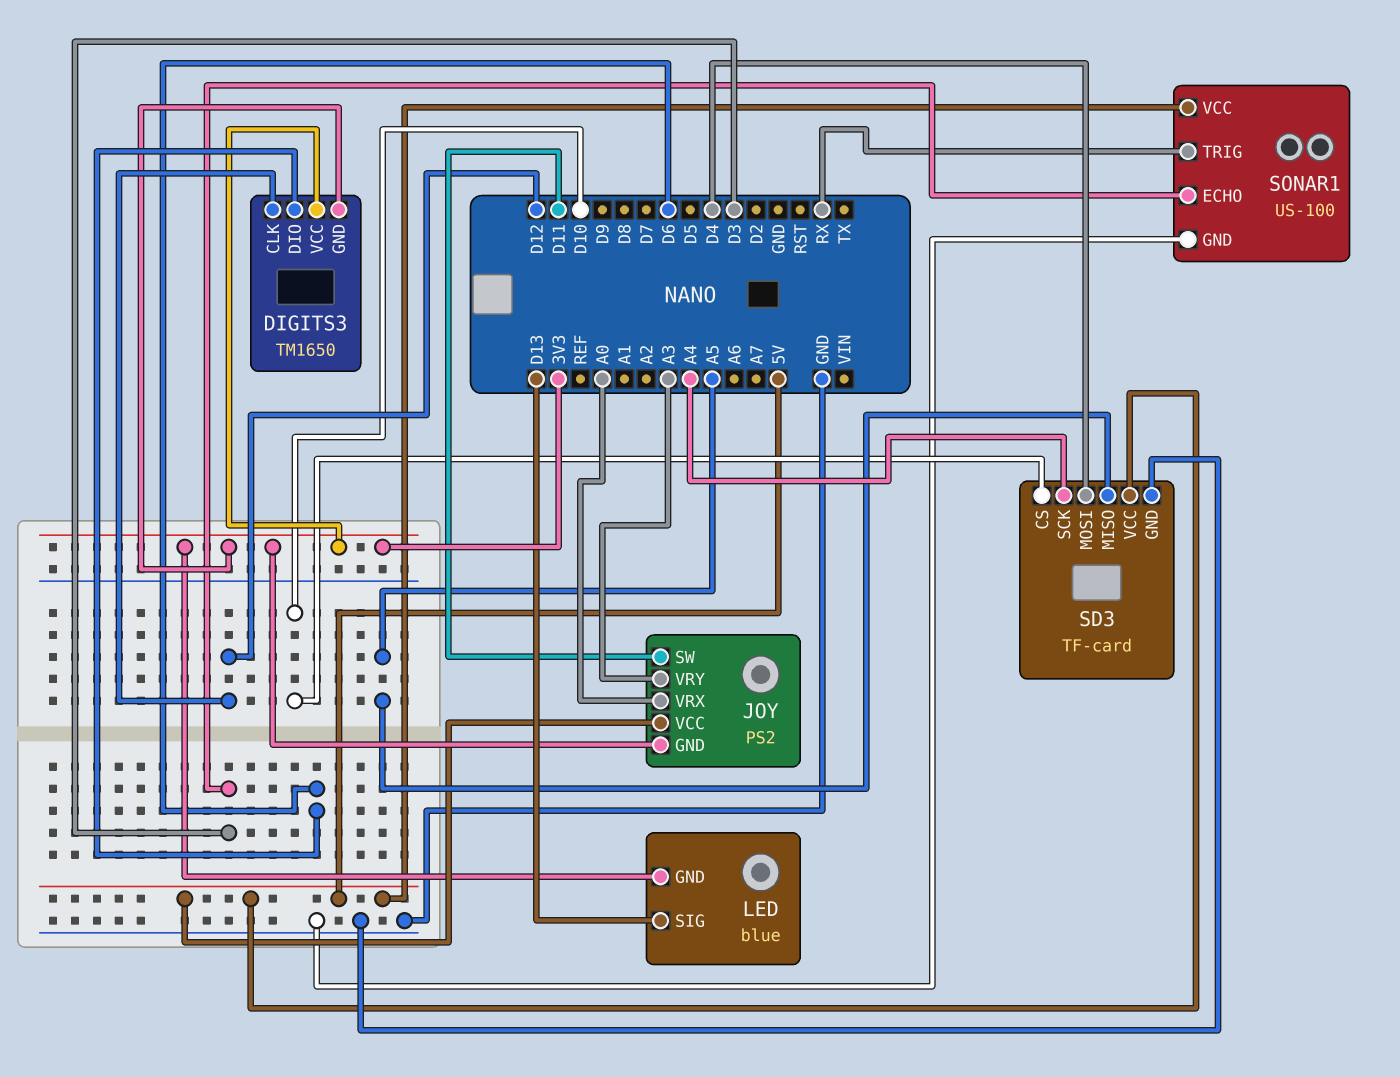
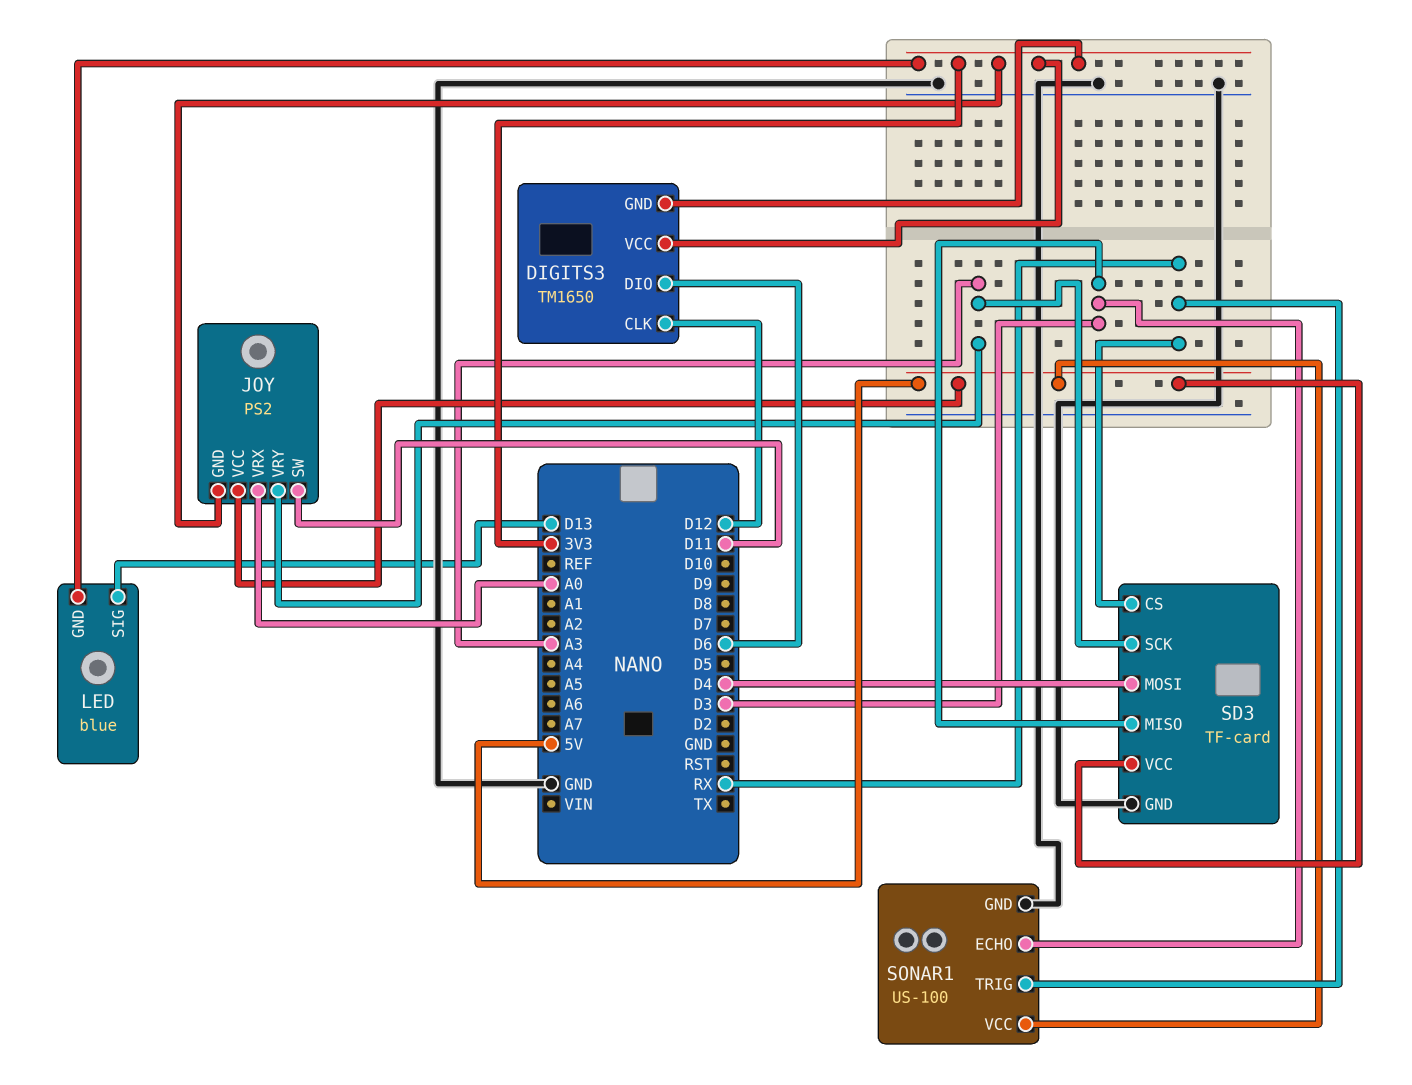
SD3 pin CS: D10 -> RX
SD3 pin MISO: A5 -> D3
SD3 pin SCK: A4 -> A3

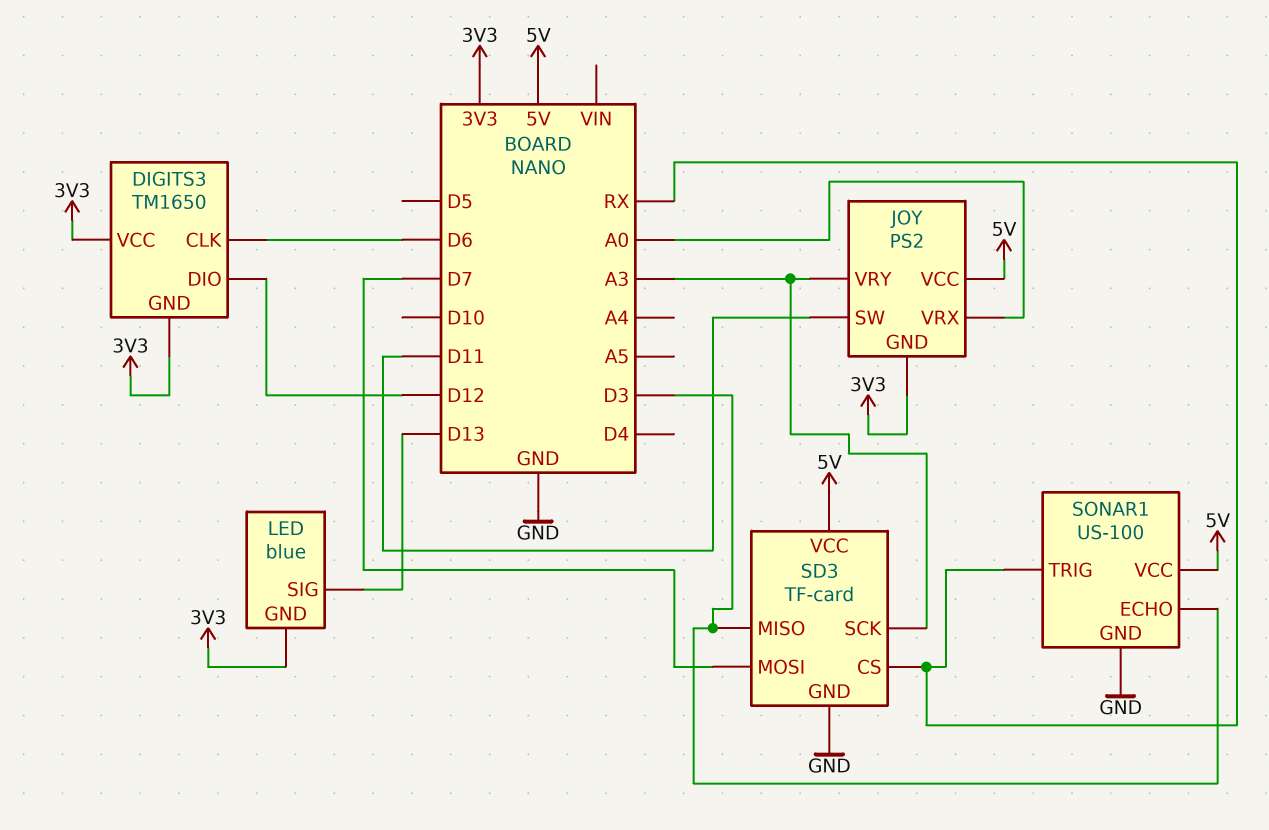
DIGITS3 pin CLK: D12 -> D6
DIGITS3 pin DIO: D6 -> D12
SD3 pin MOSI: D4 -> D7

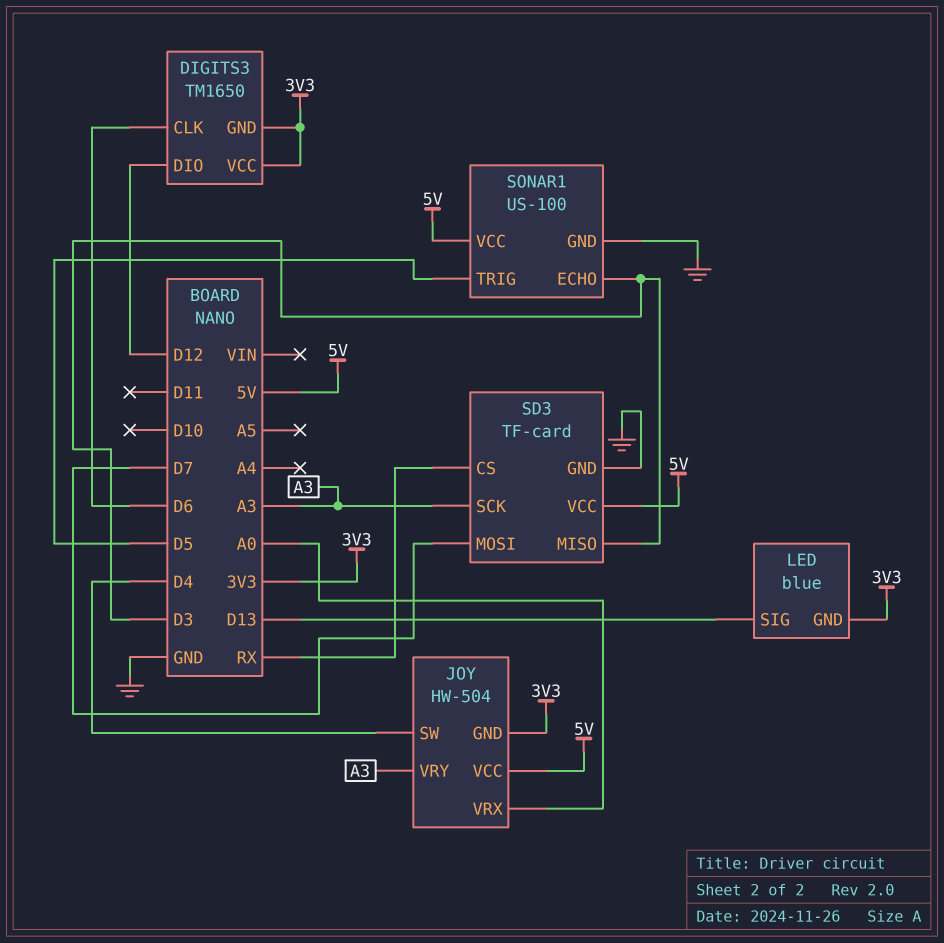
JOY: PS2 -> HW-504
JOY pin SW: D11 -> D4
SONAR1 pin TRIG: RX -> D5

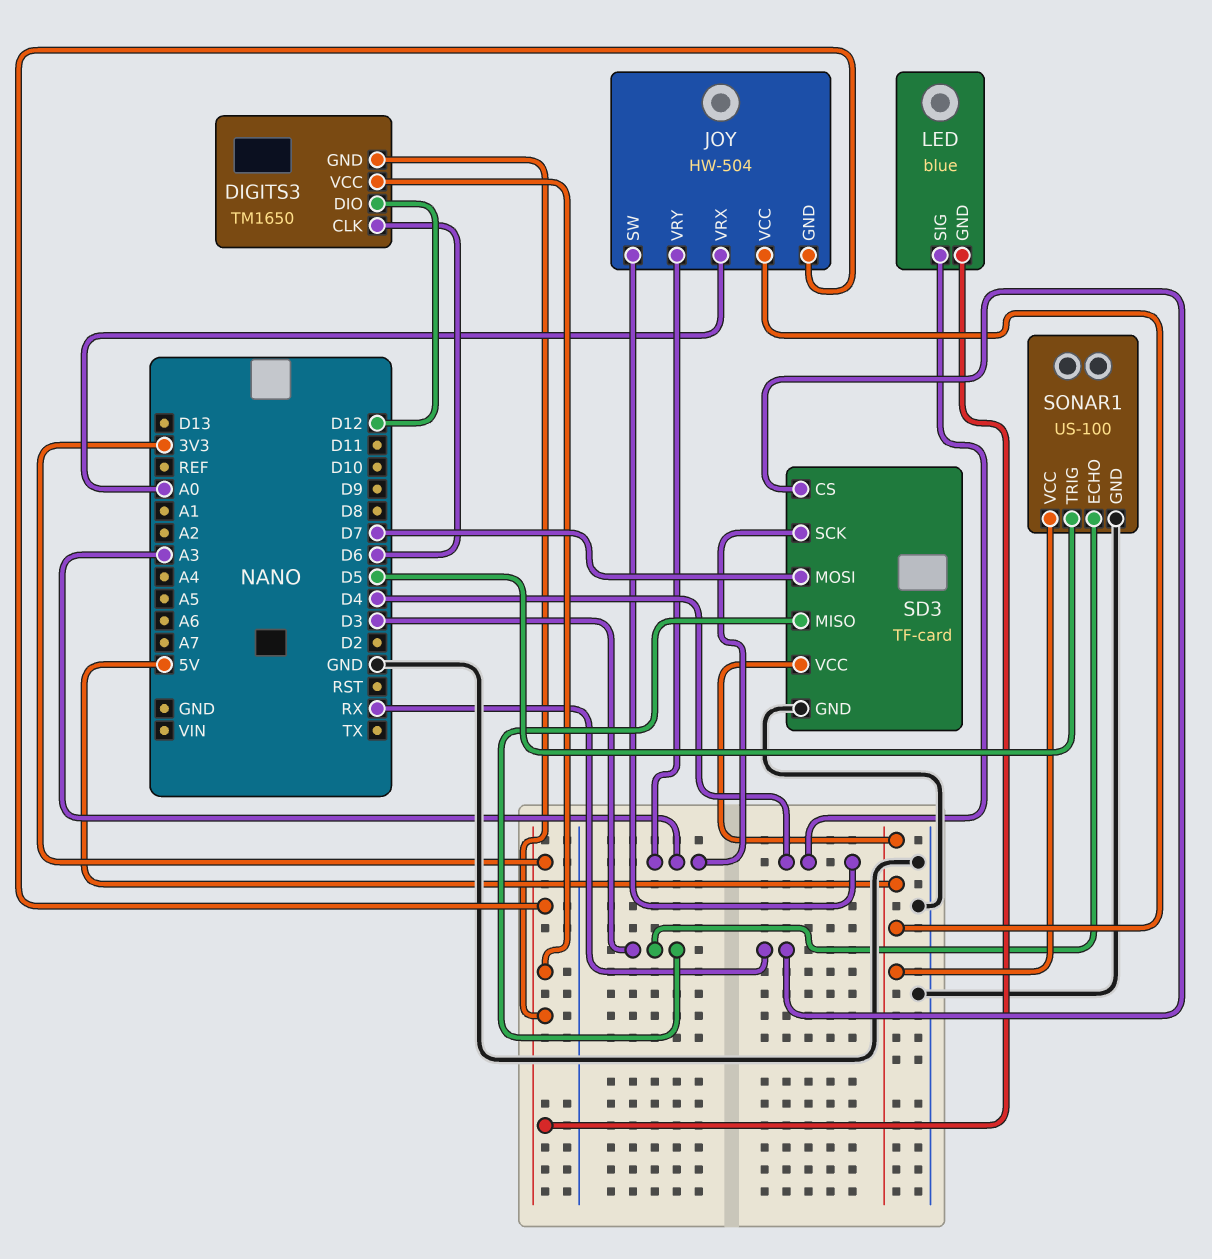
LED pin SIG: D13 -> D4

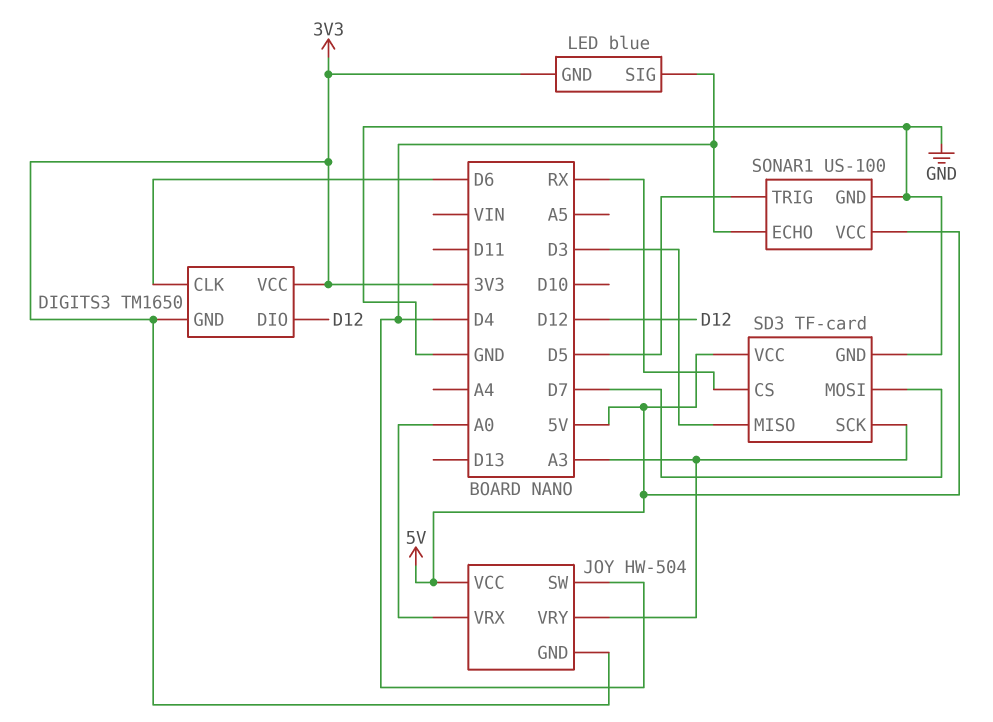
SONAR1 pin ECHO: D3 -> D4

